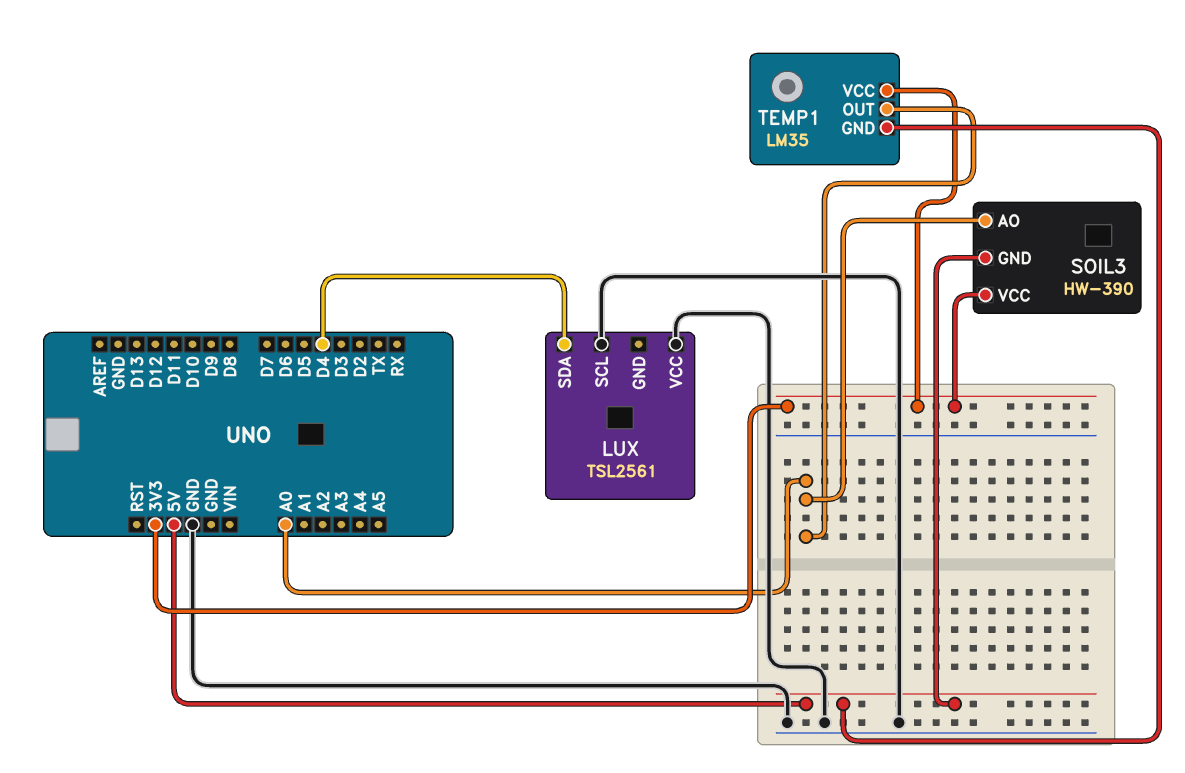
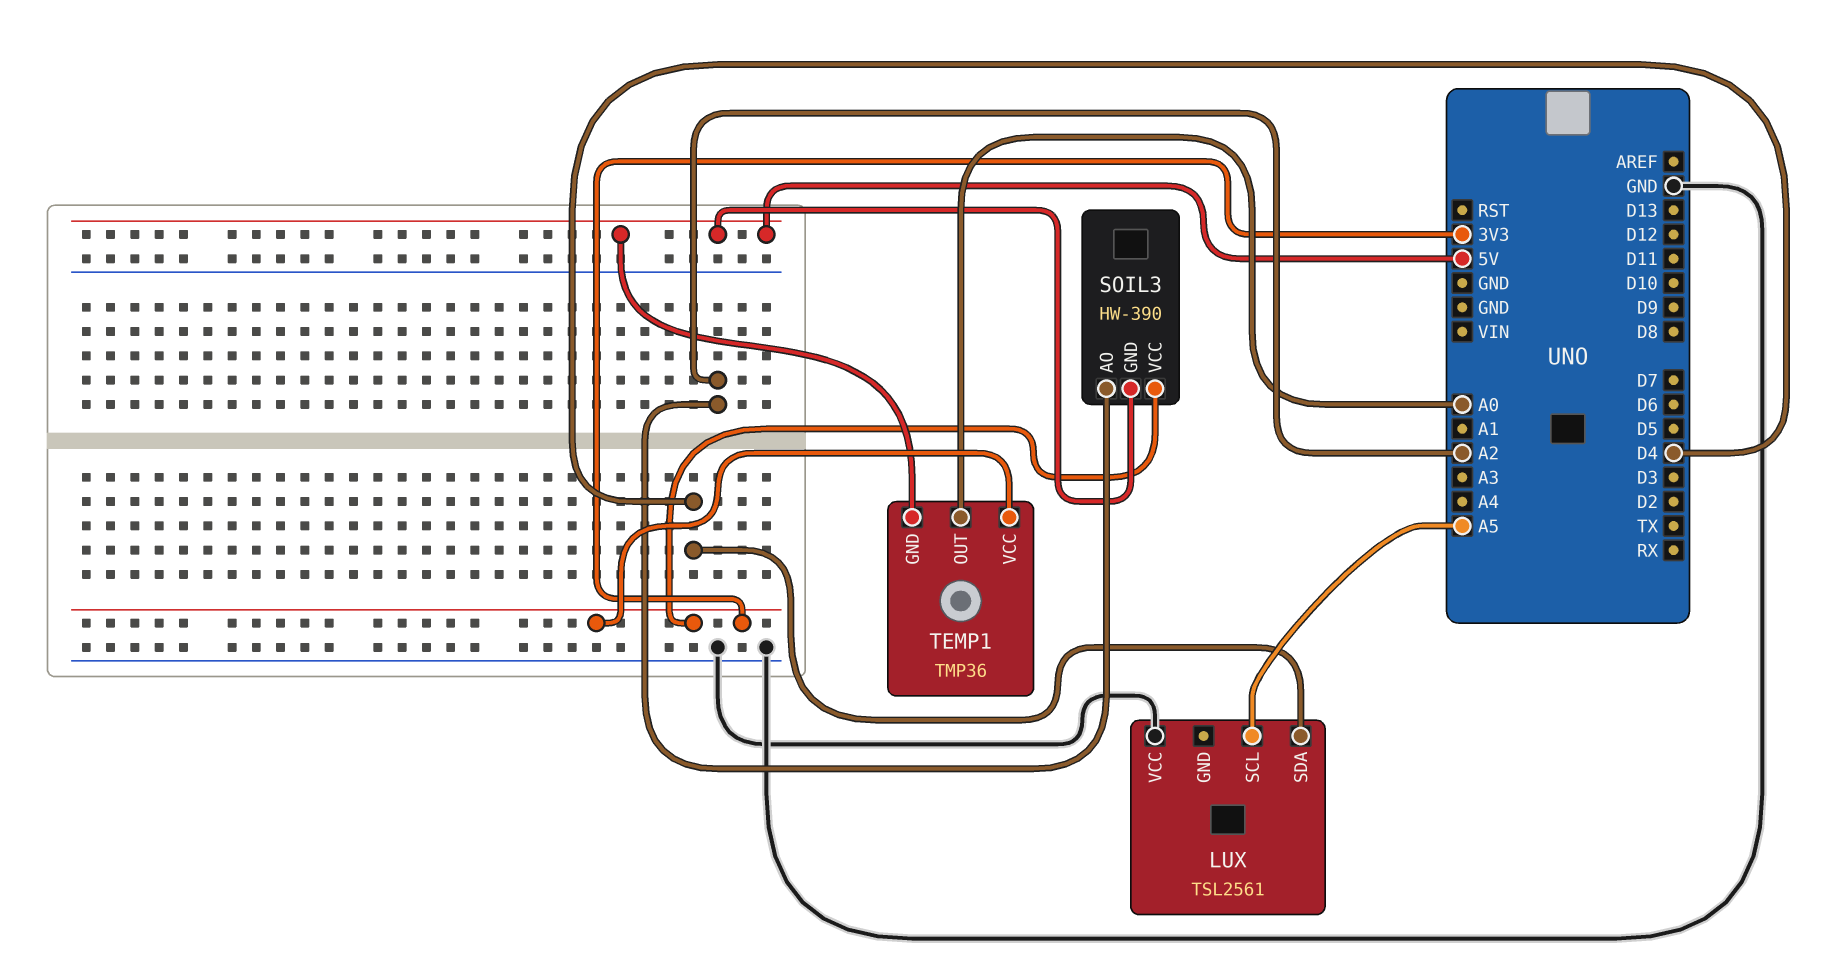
LUX pin SCL: GND -> A5
SOIL3 pin AO: A0 -> A2
TEMP1: LM35 -> TMP36

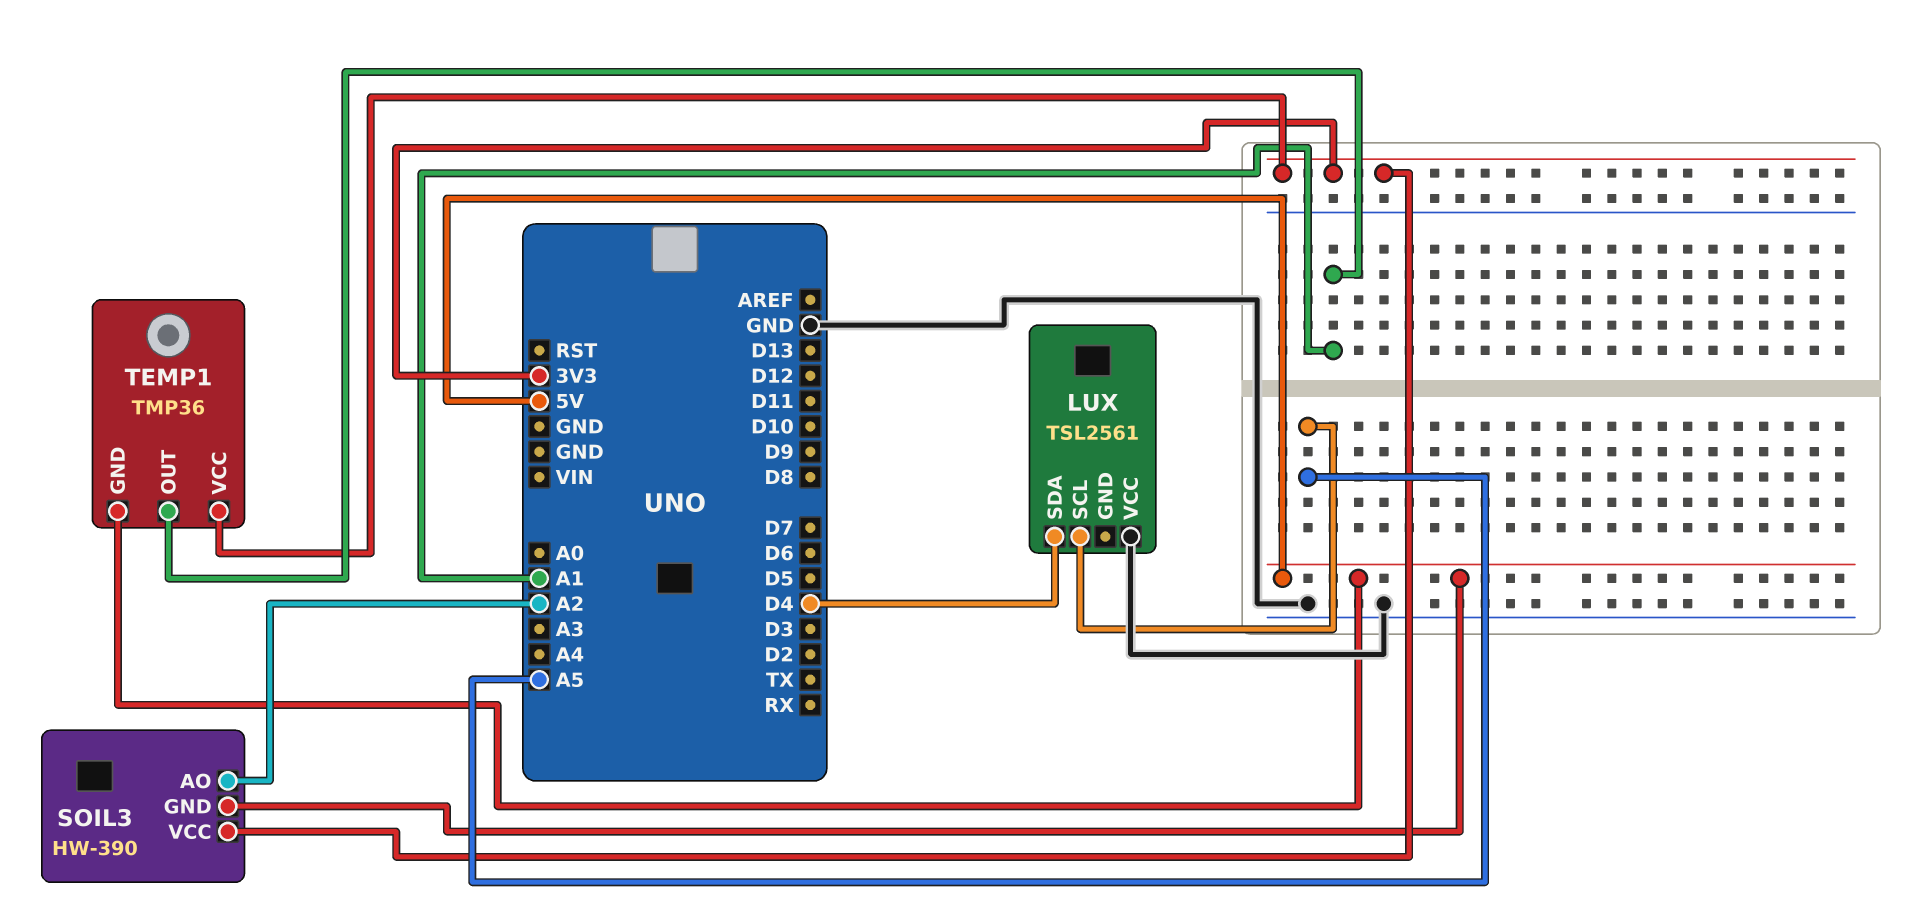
TEMP1 pin OUT: A0 -> A1

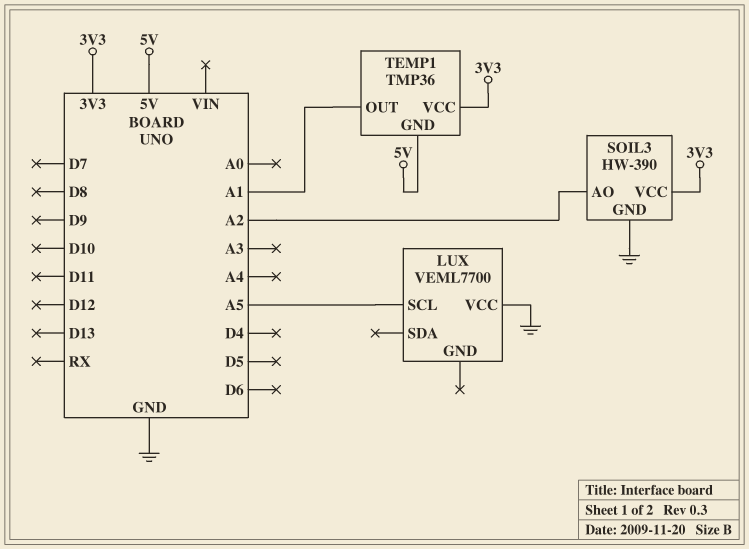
LUX: TSL2561 -> VEML7700
LUX pin SDA: D4 -> none
SOIL3 pin GND: 5V -> GND

